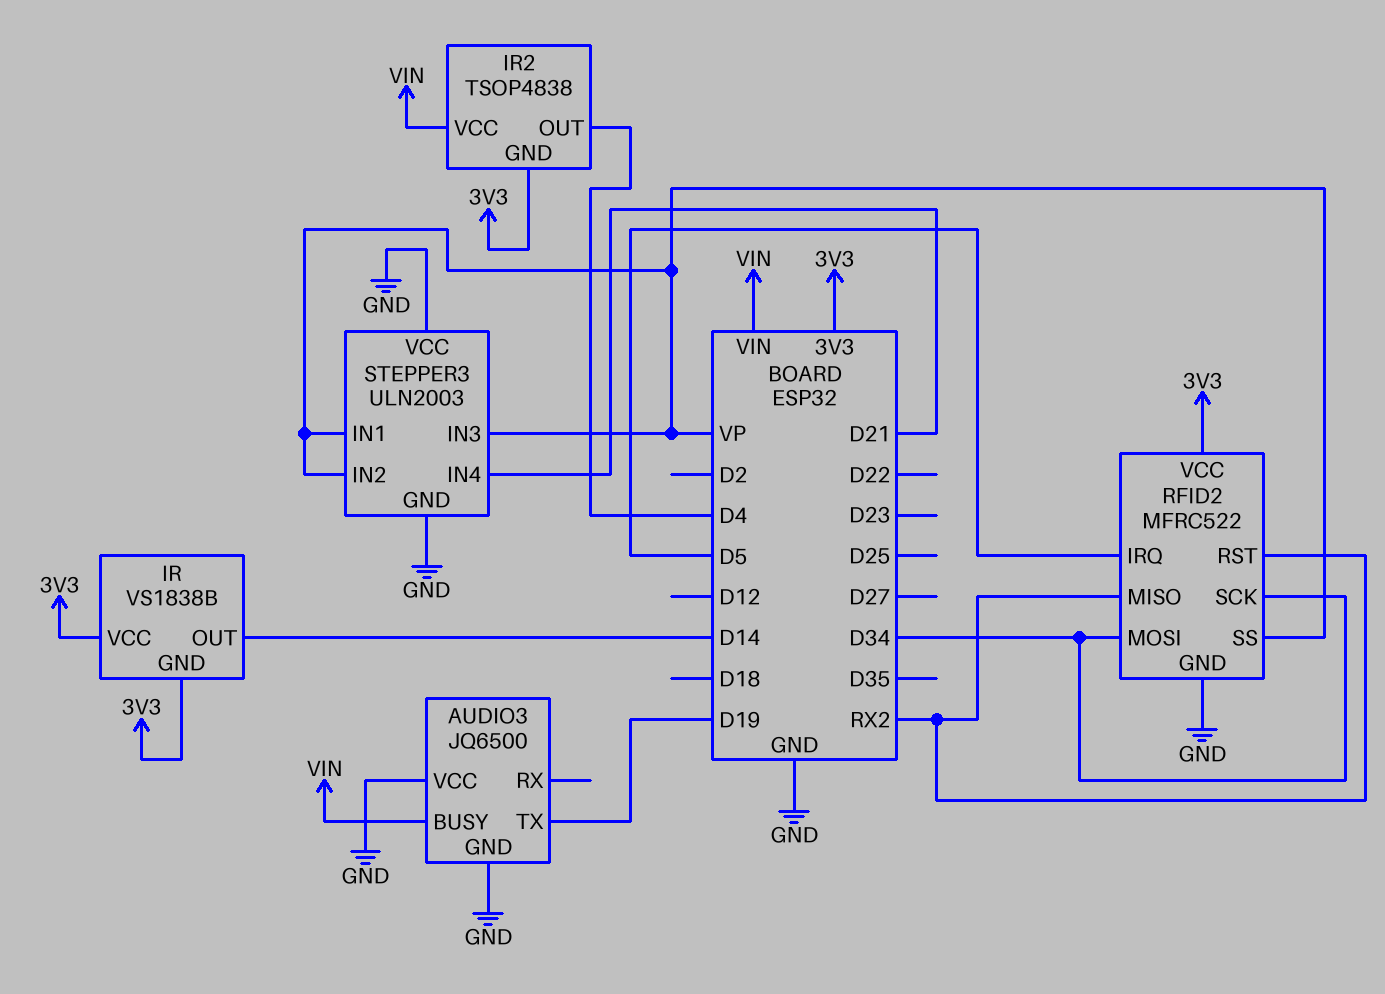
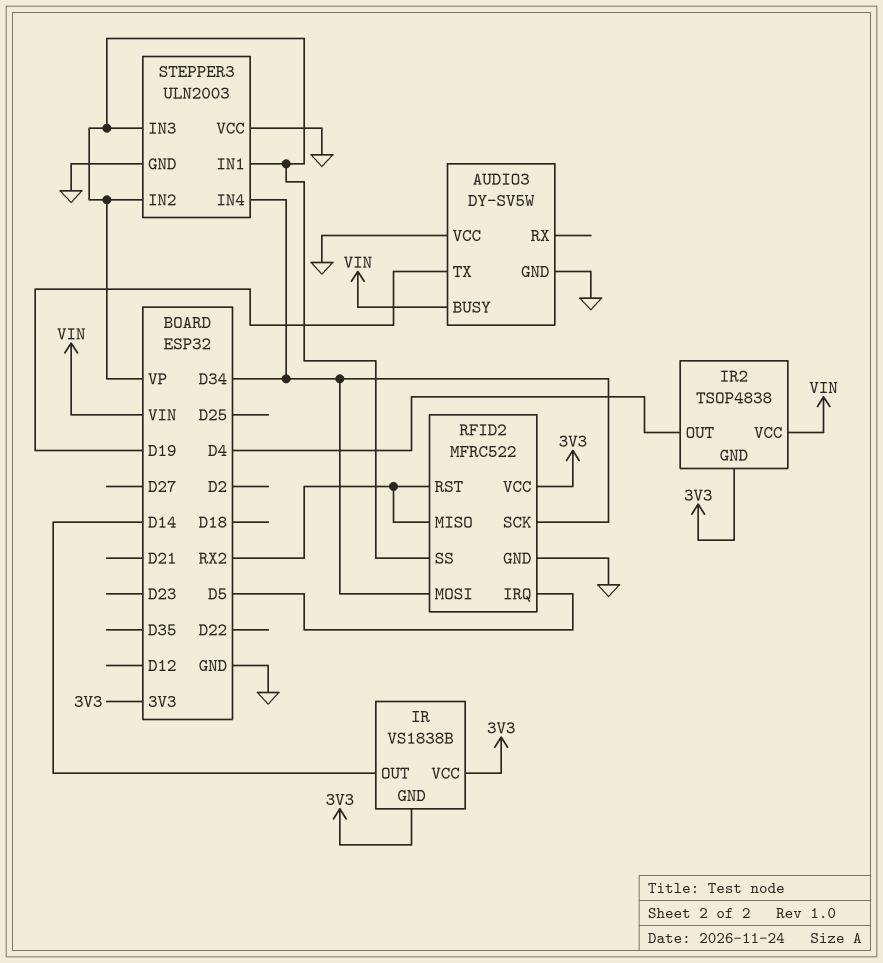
AUDIO3: JQ6500 -> DY-SV5W
STEPPER3 pin IN4: D21 -> D34

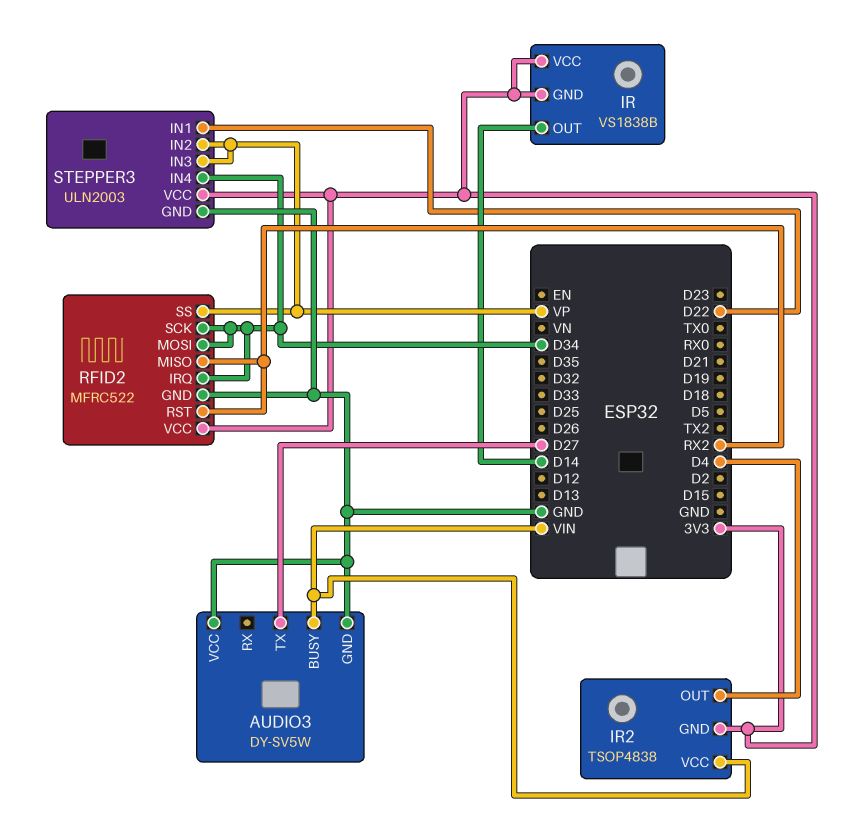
AUDIO3 pin TX: D19 -> D27
RFID2 pin IRQ: D5 -> D34
STEPPER3 pin IN1: VP -> D22
STEPPER3 pin VCC: GND -> 3V3

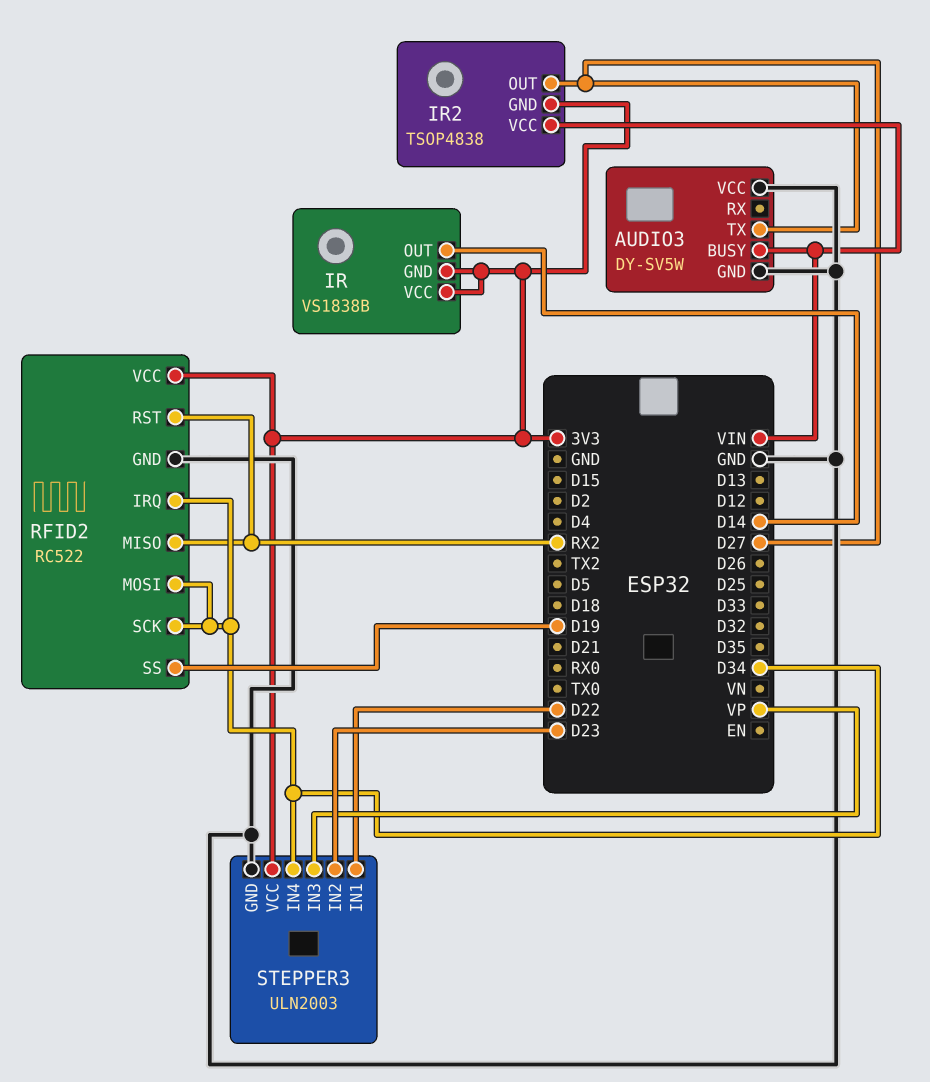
IR2 pin OUT: D4 -> D27
RFID2: MFRC522 -> RC522
RFID2 pin SS: VP -> D19
STEPPER3 pin IN2: VP -> D23

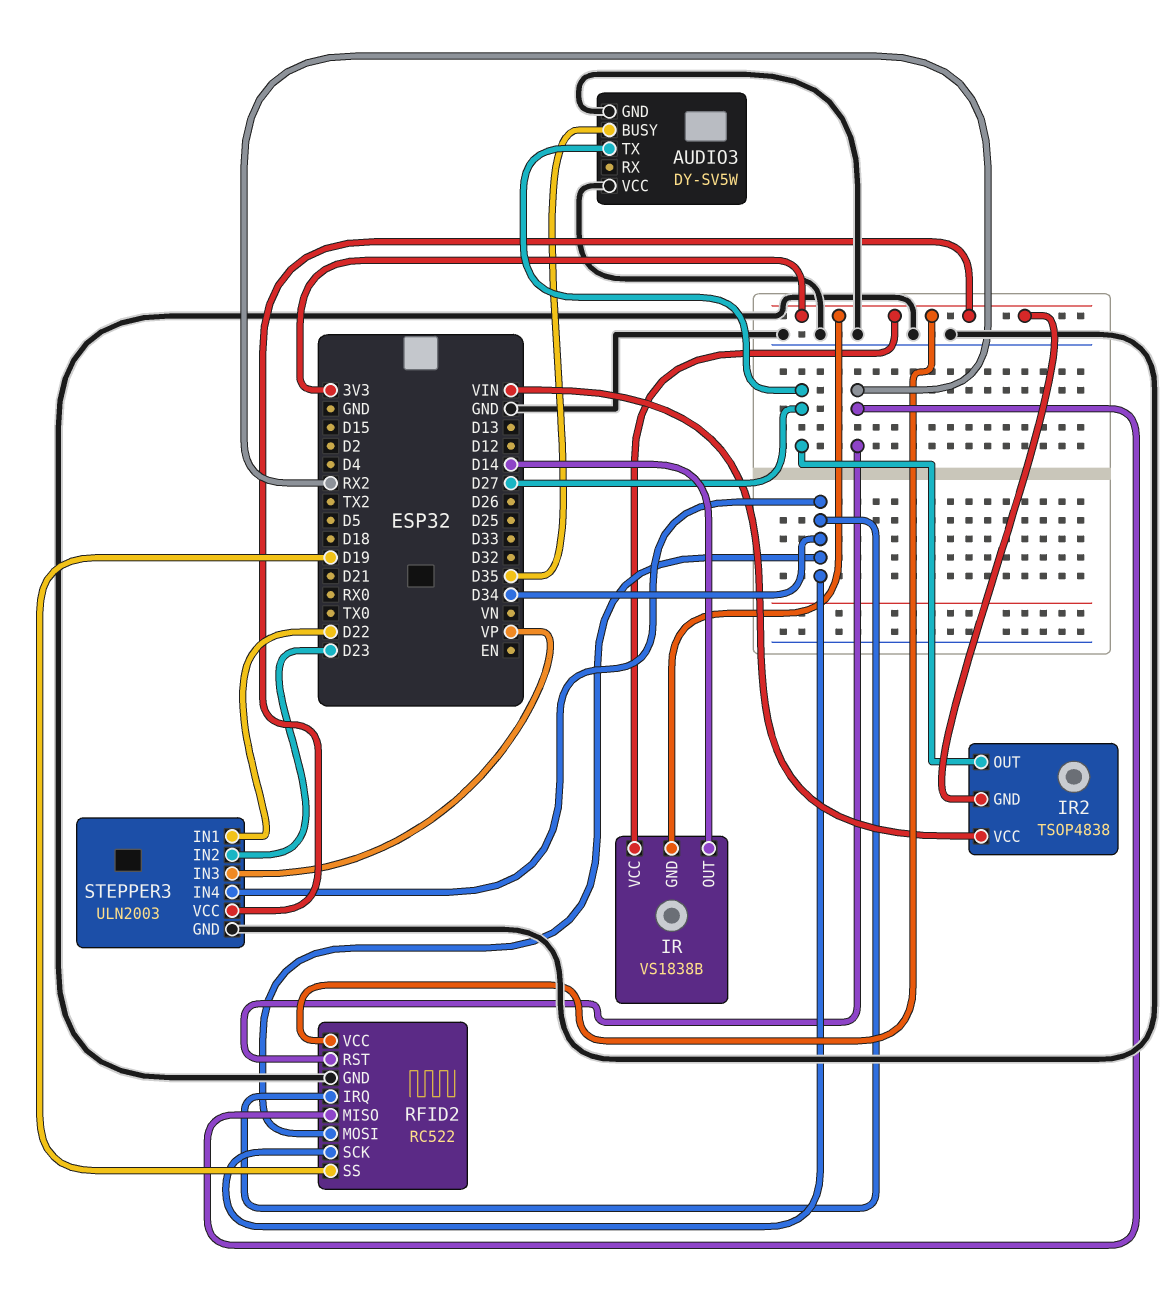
AUDIO3 pin BUSY: VIN -> D35

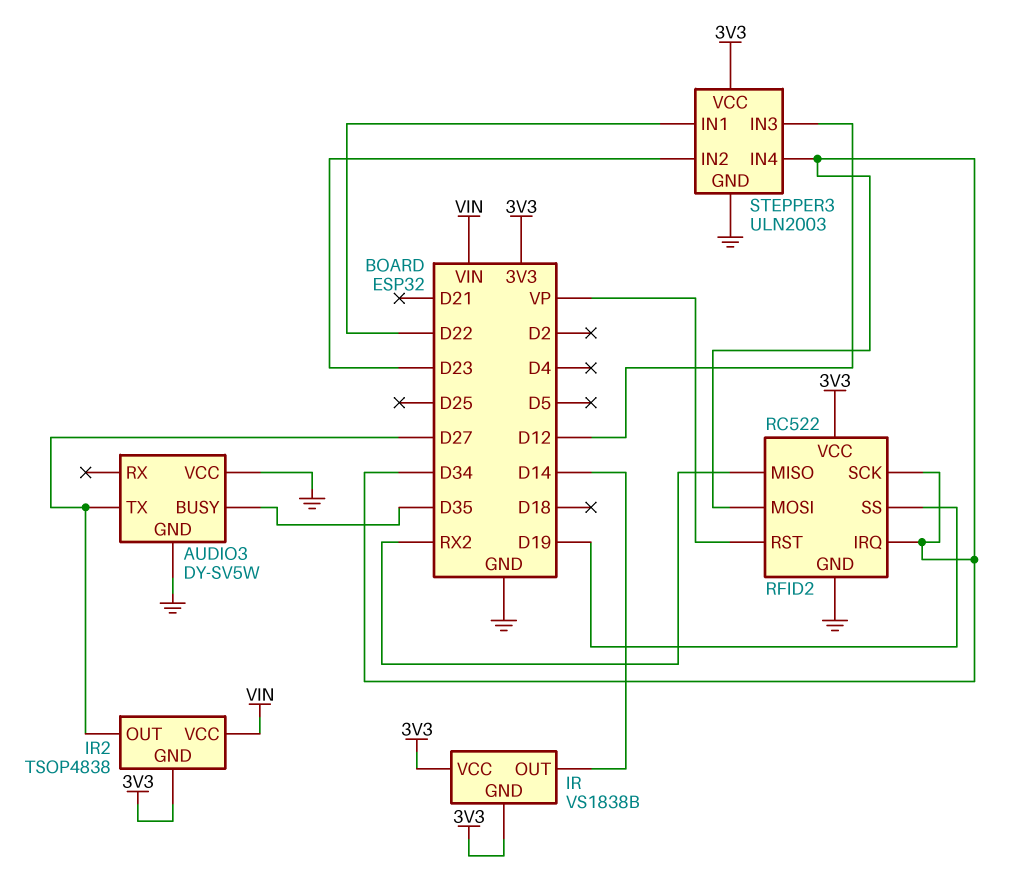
RFID2 pin RST: RX2 -> VP
STEPPER3 pin IN3: VP -> D12

